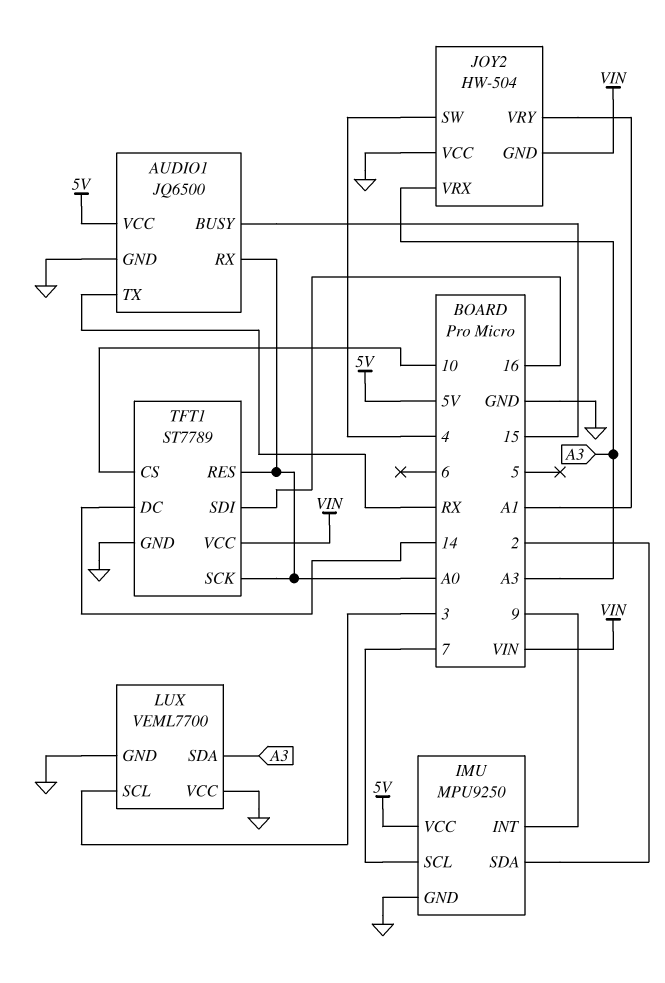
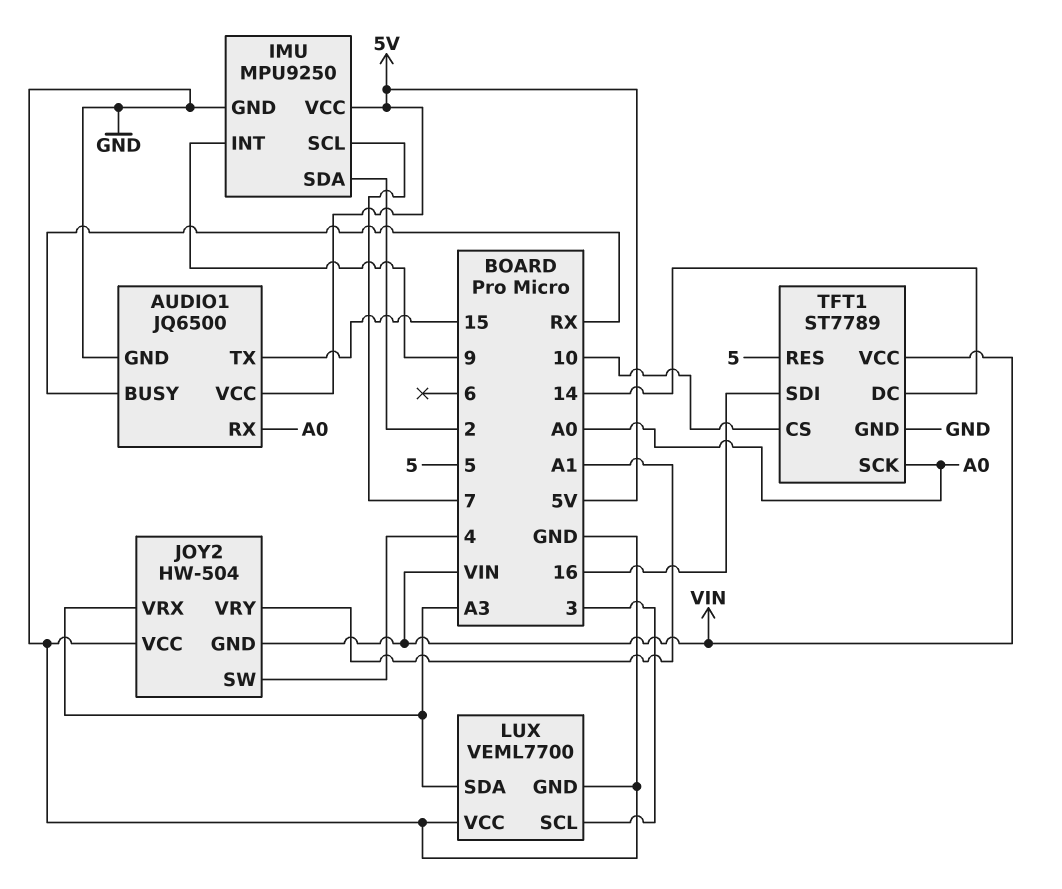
AUDIO1 pin BUSY: 15 -> RX
AUDIO1 pin TX: RX -> 15
TFT1 pin RES: A0 -> 5

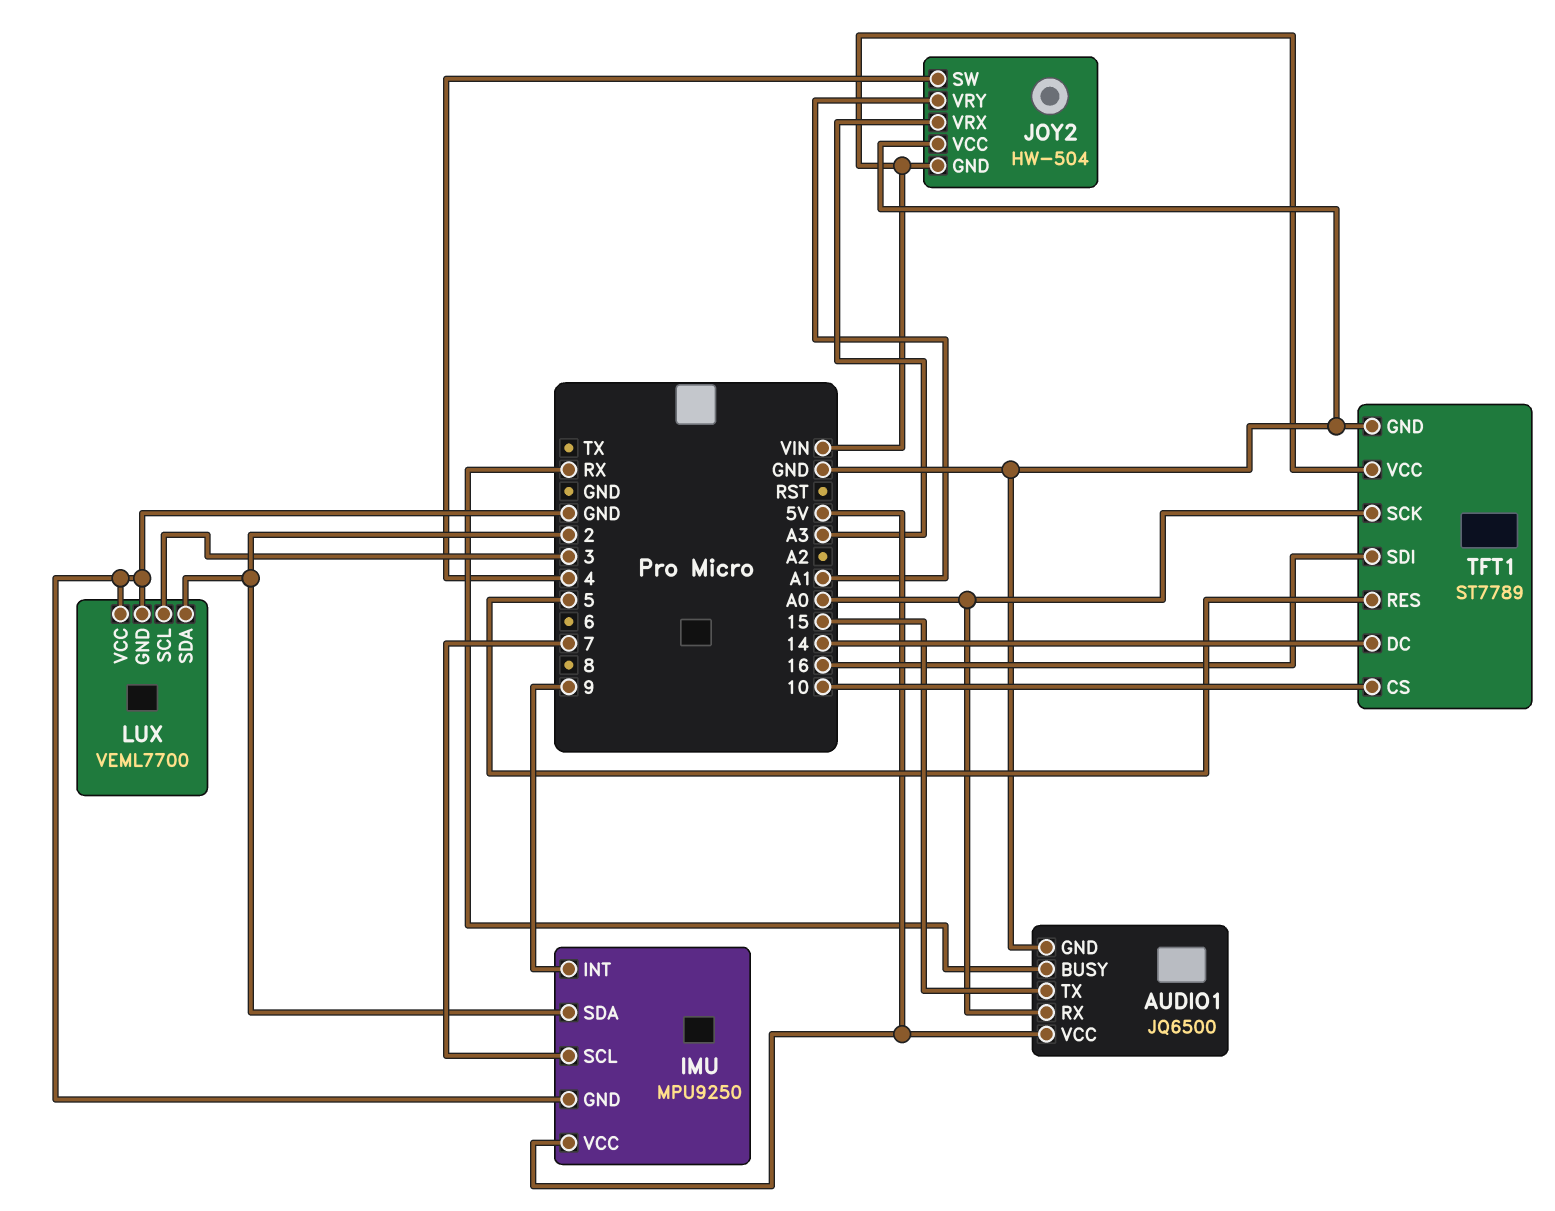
LUX pin SDA: A3 -> 2

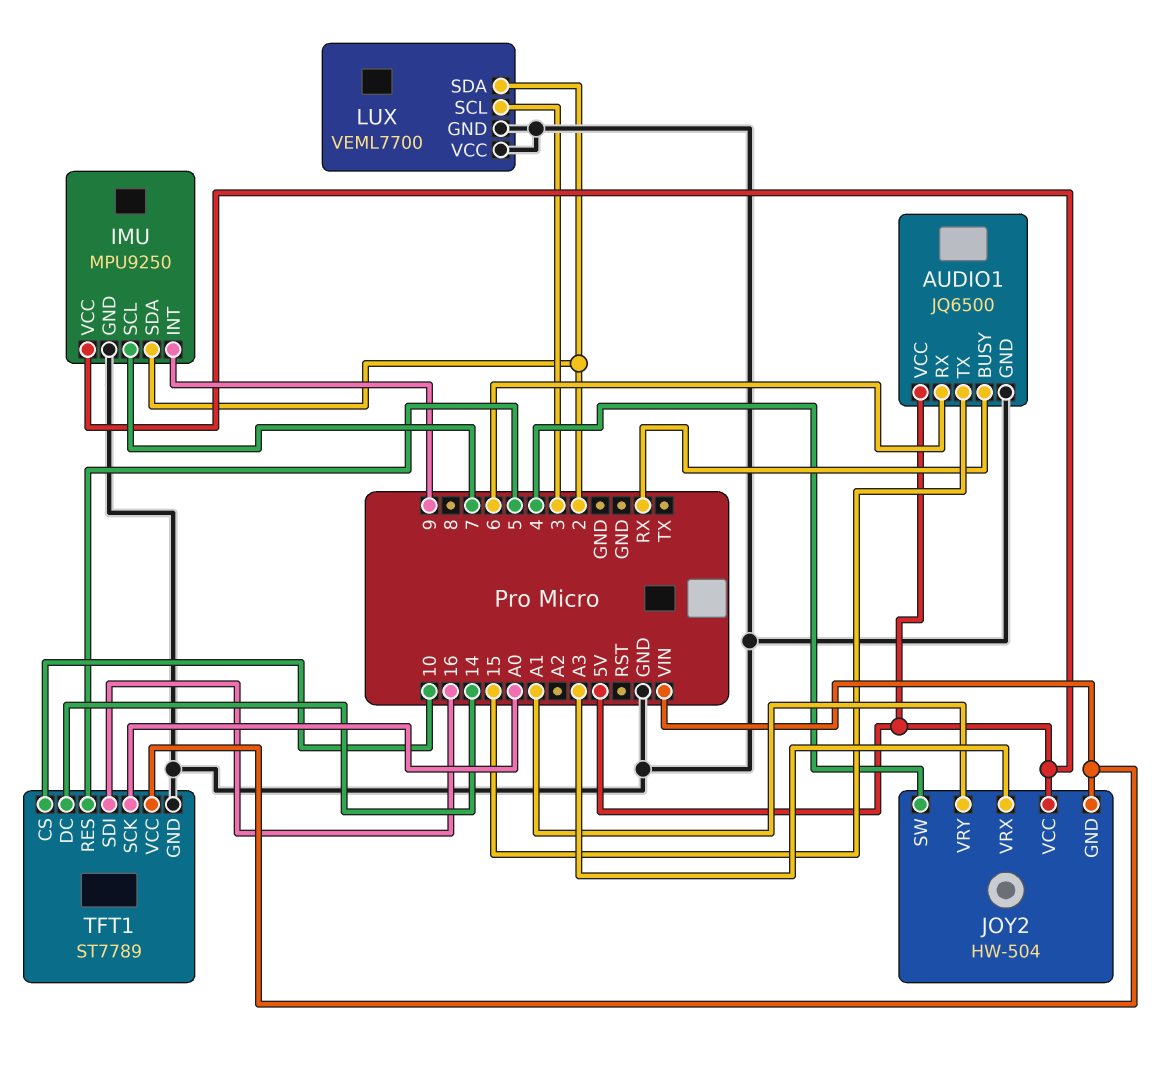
AUDIO1 pin RX: A0 -> 6
JOY2 pin VCC: GND -> 5V

